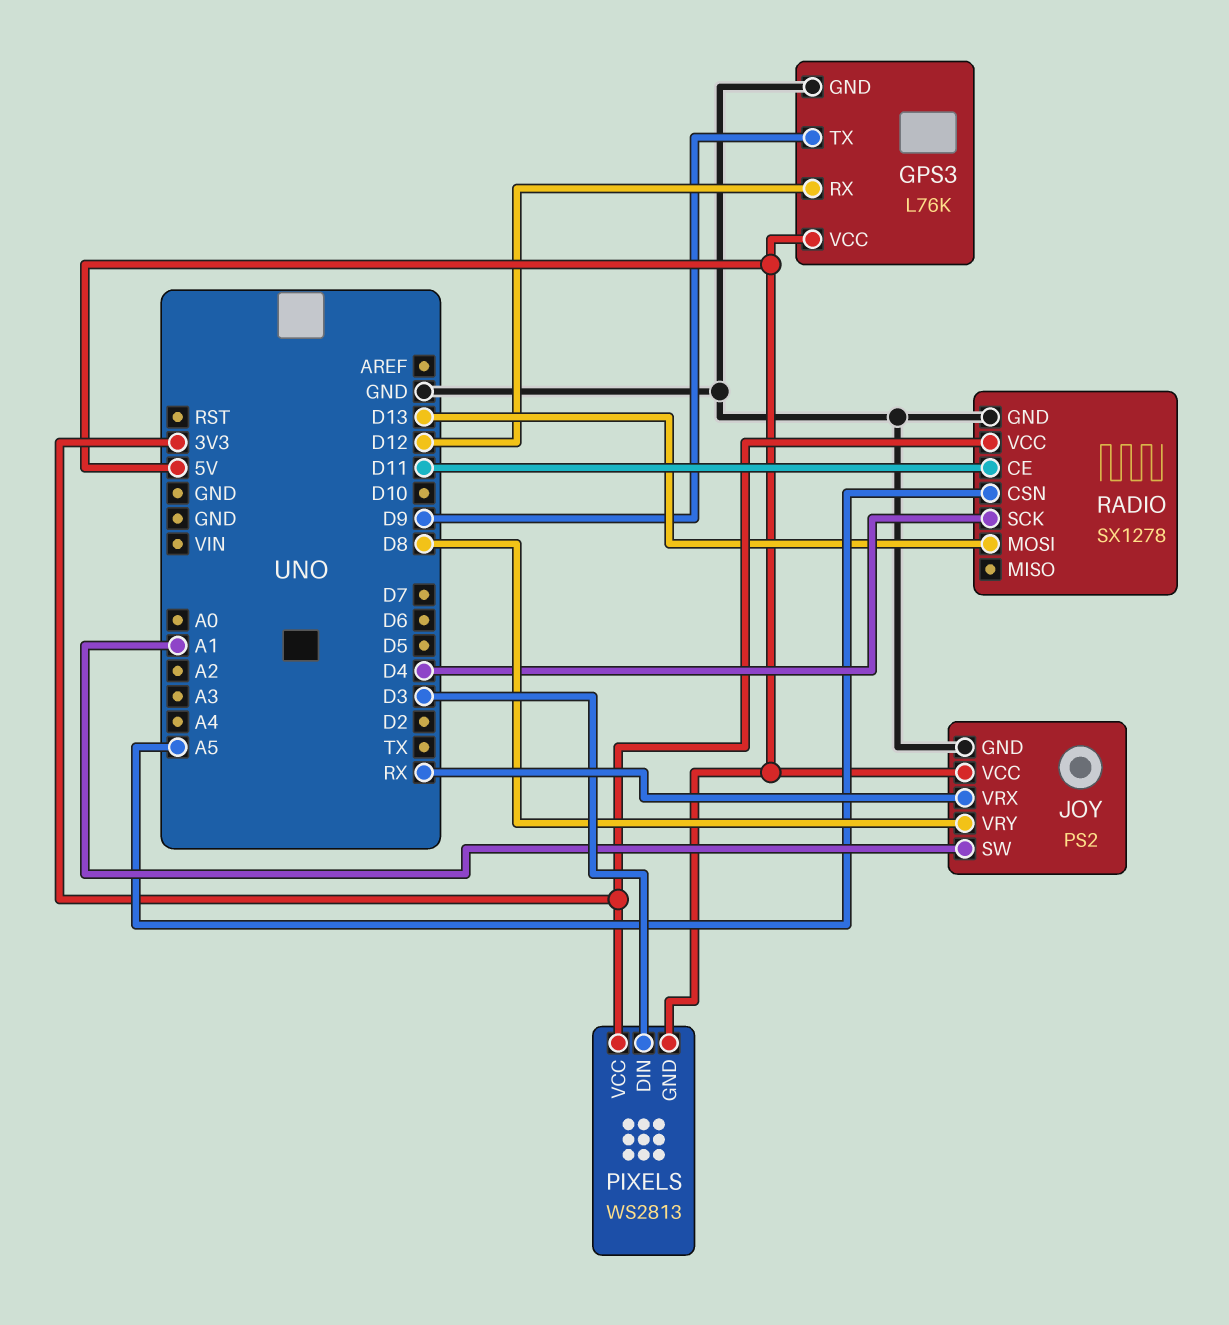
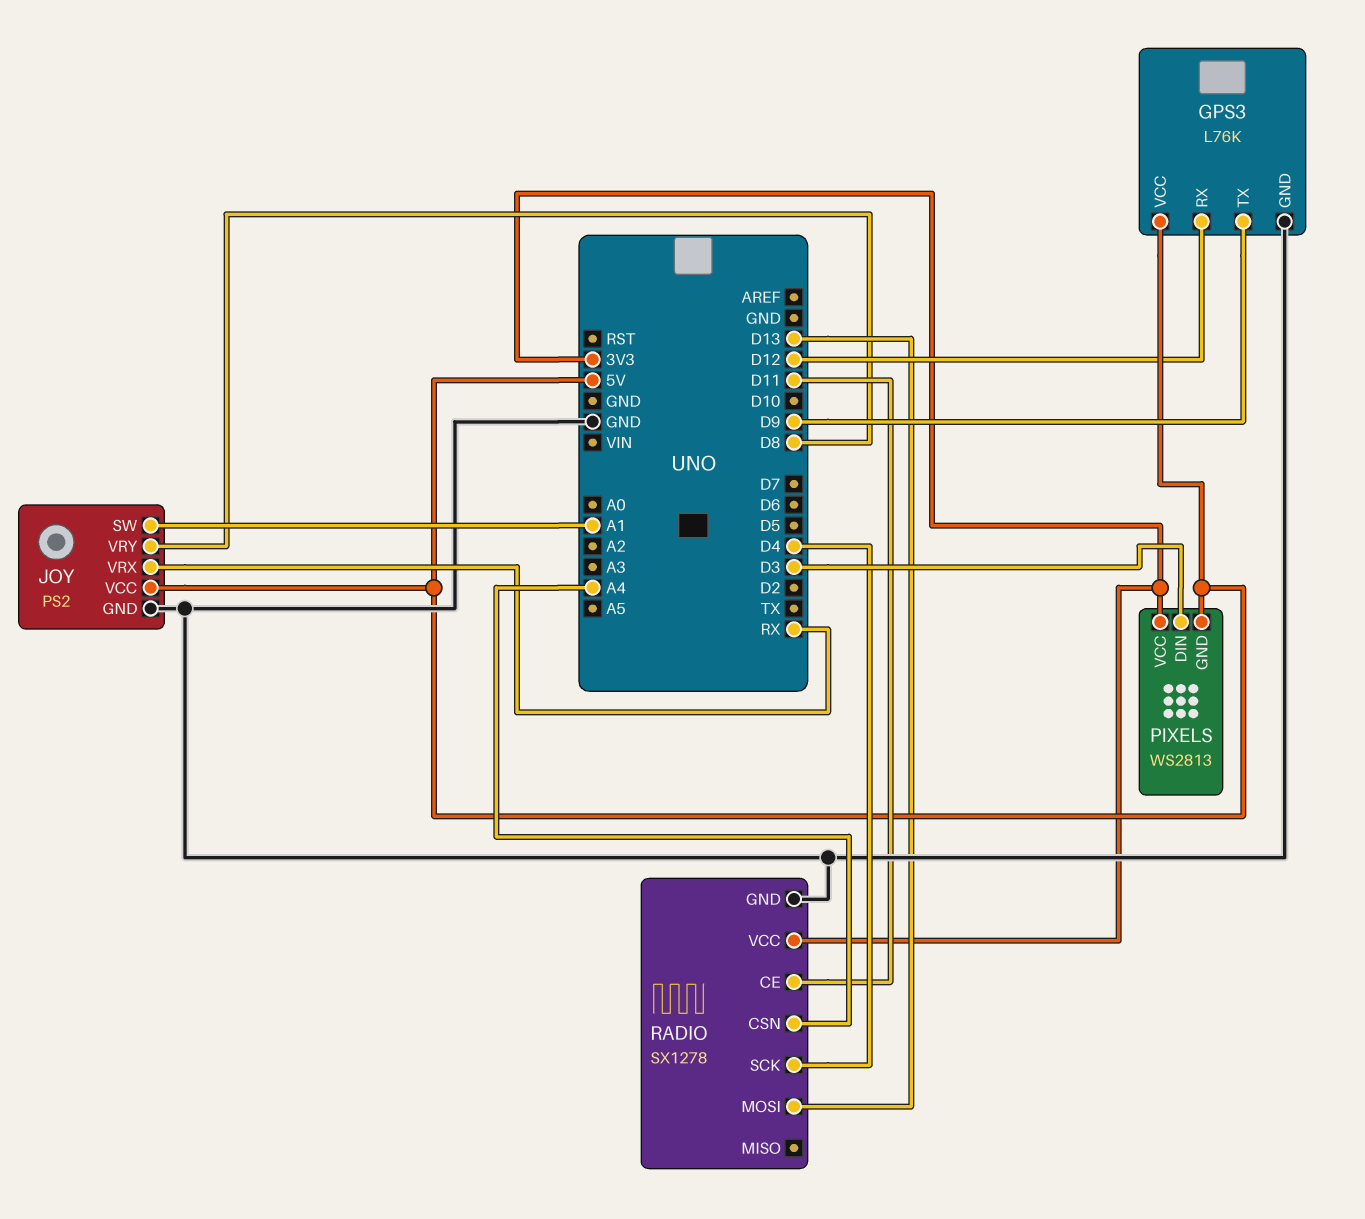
RADIO pin CSN: A5 -> A4

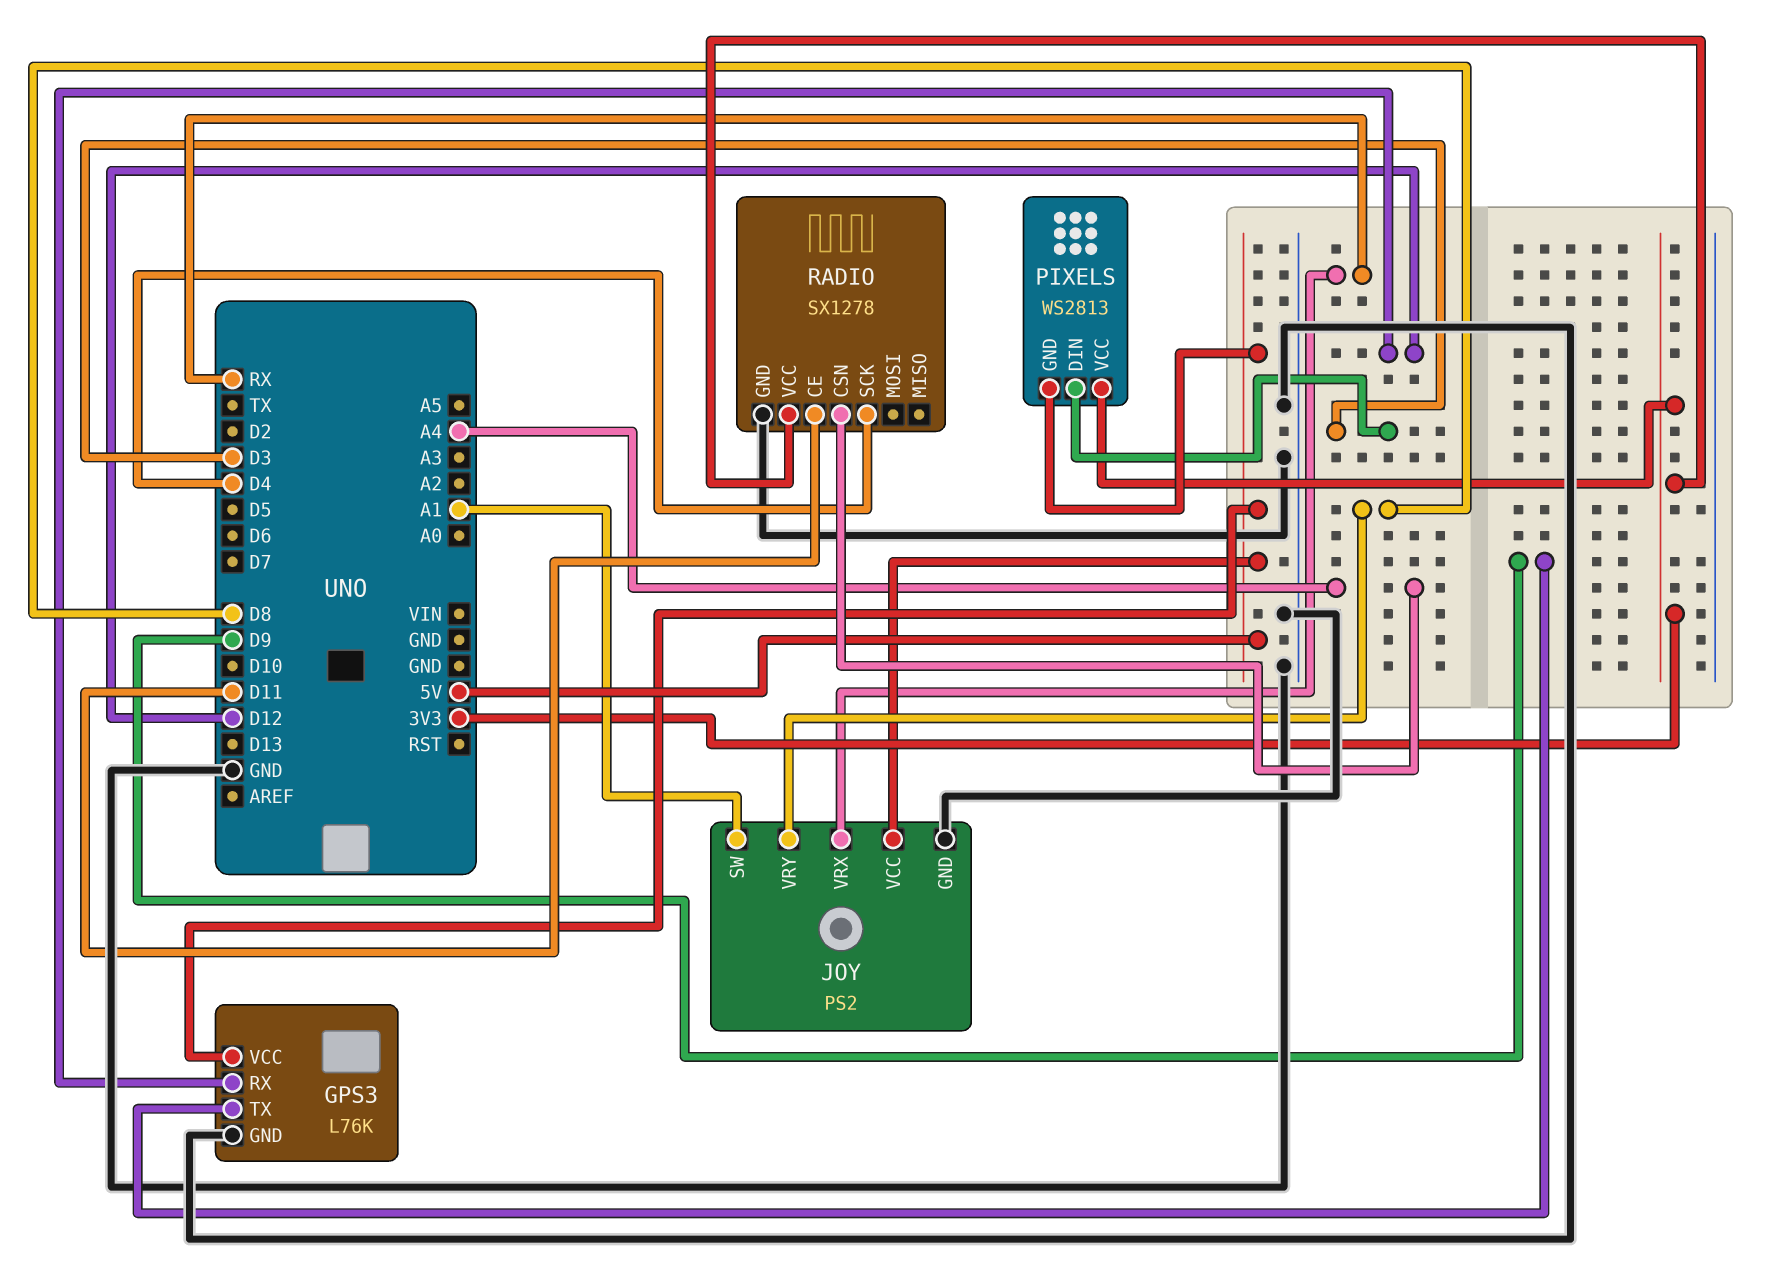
RADIO pin MOSI: D13 -> none

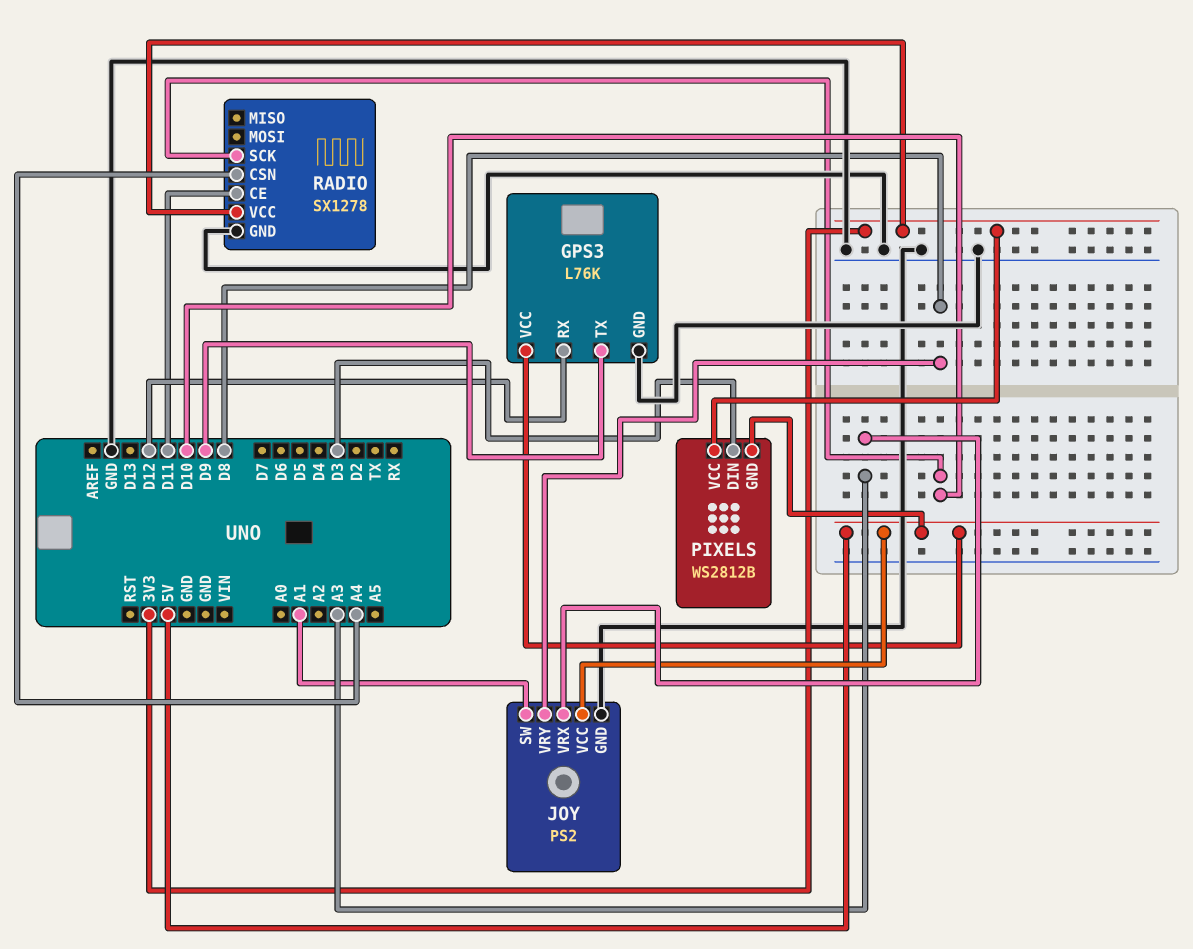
JOY pin VRX: RX -> A3
PIXELS: WS2813 -> WS2812B
RADIO pin SCK: D4 -> D10

